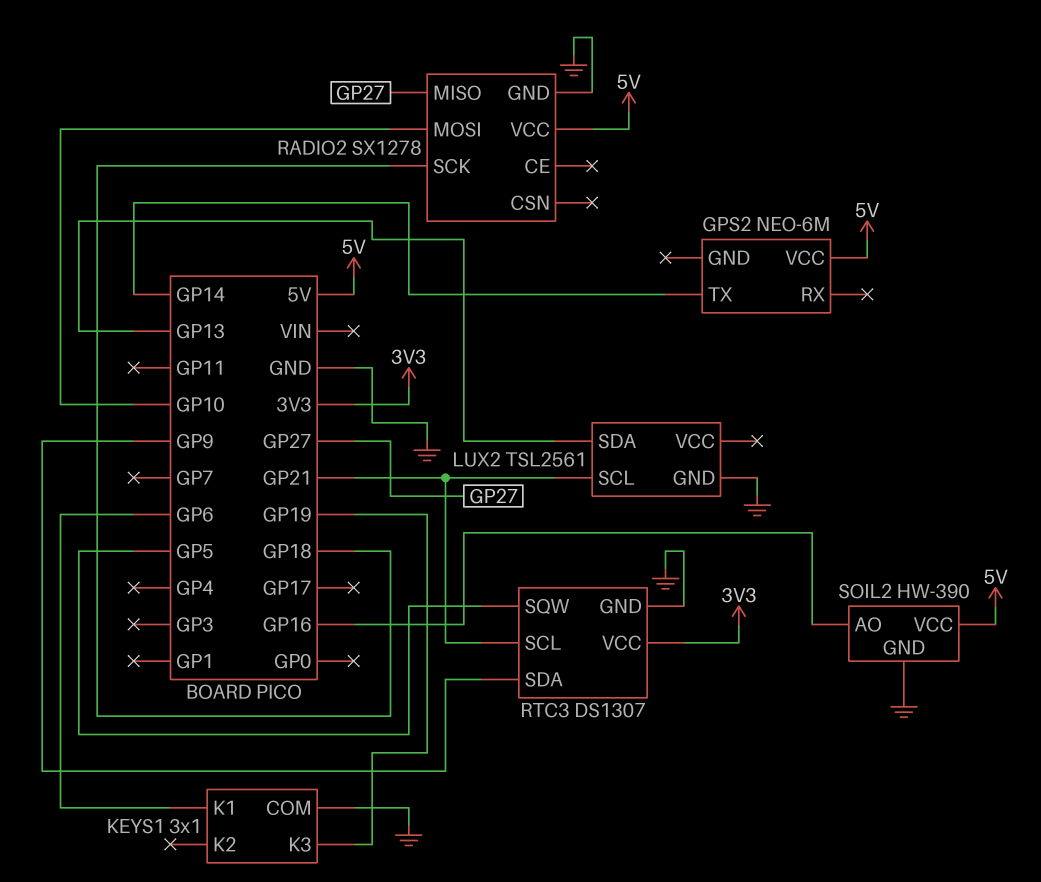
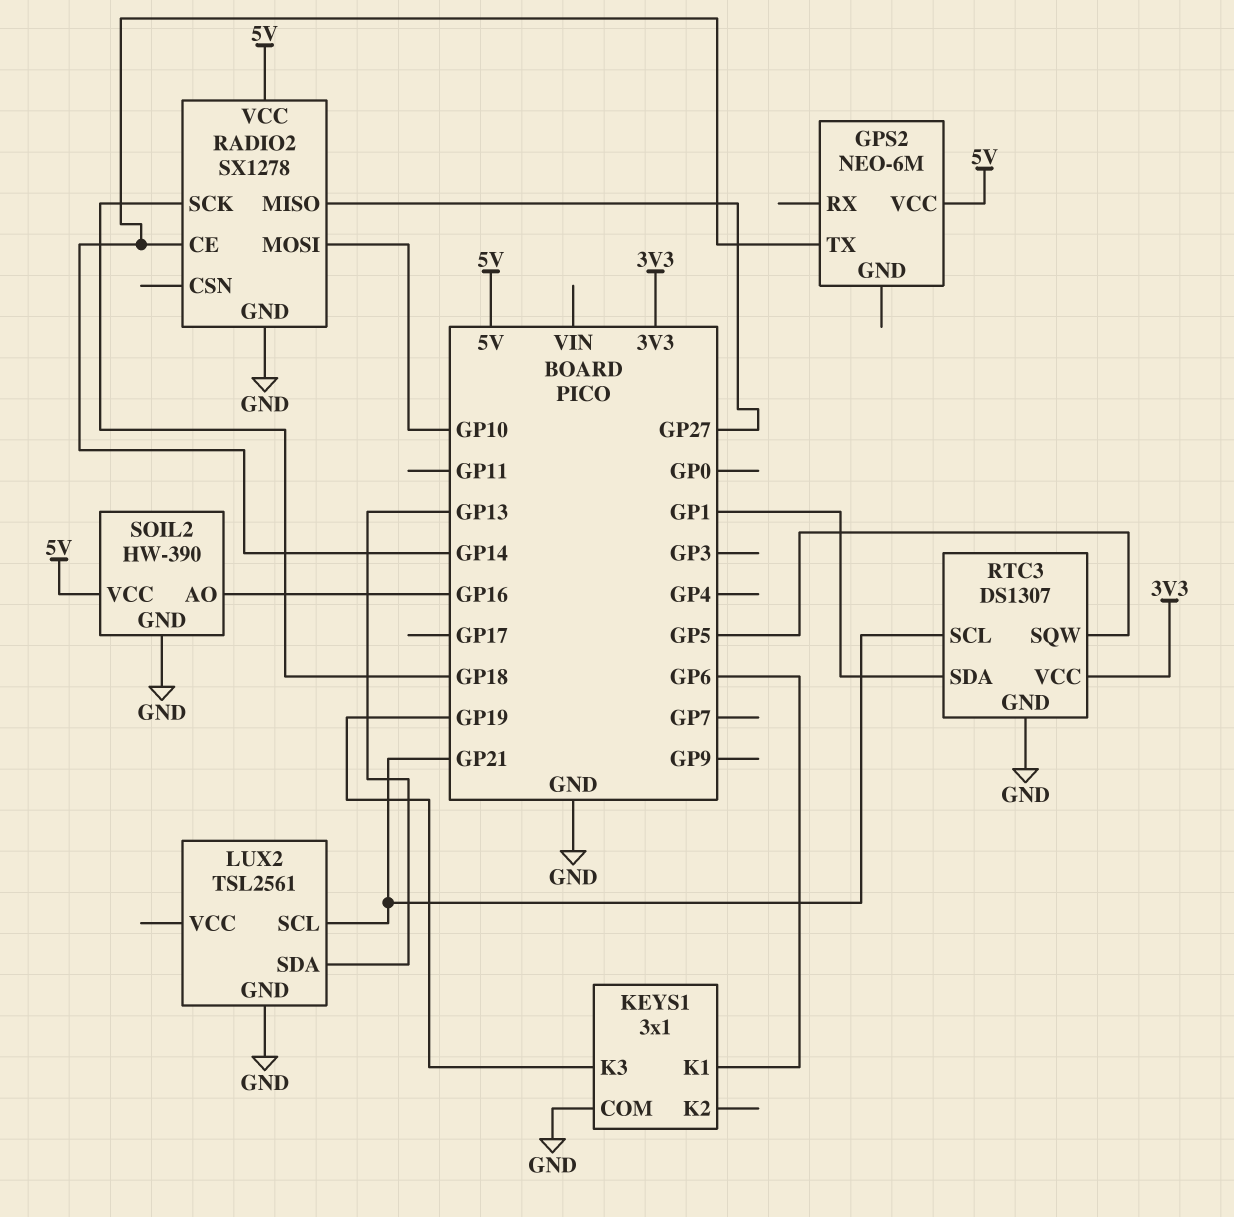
RADIO2 pin CE: none -> GP14
RTC3 pin SDA: GP9 -> GP1

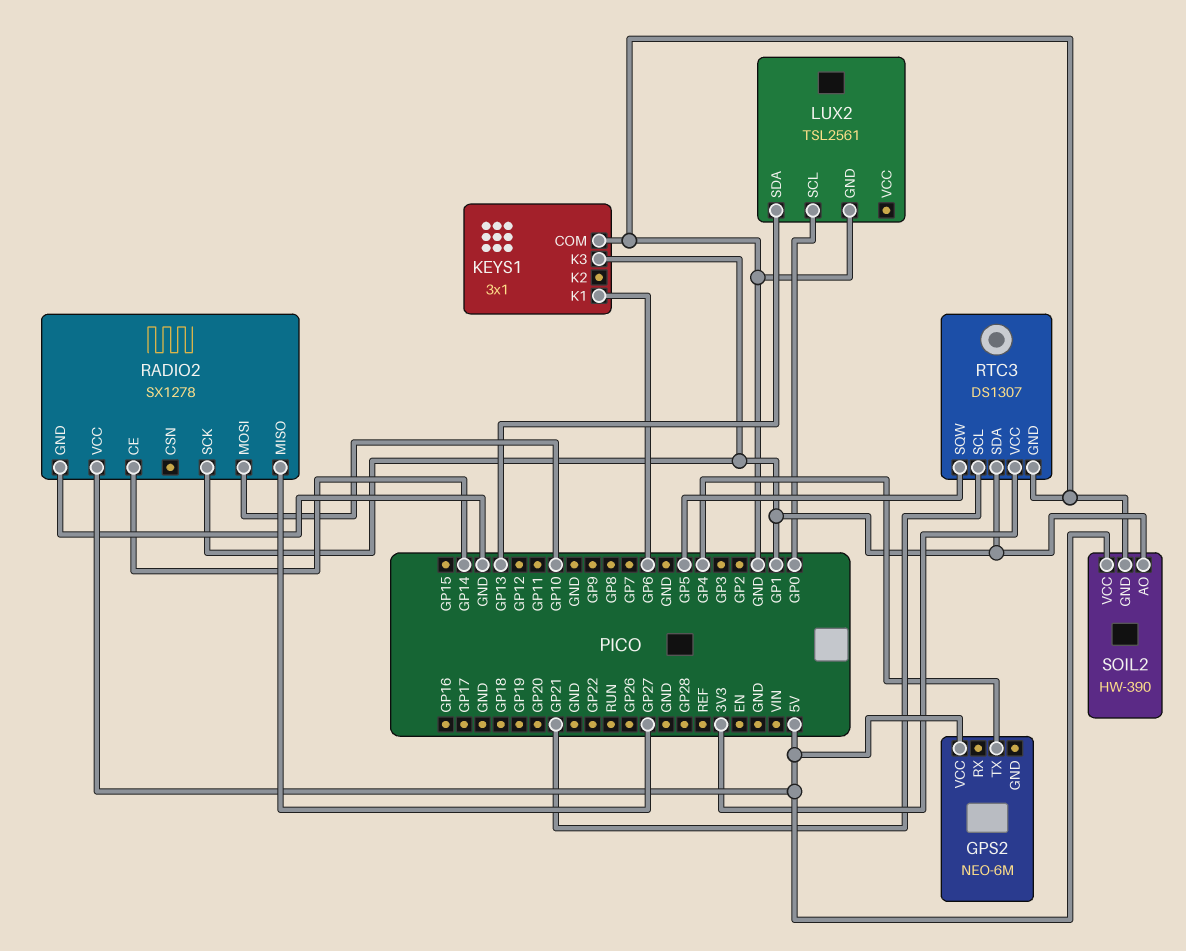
GPS2 pin TX: GP14 -> GP4
KEYS1 pin K3: GP19 -> GP1
LUX2 pin SCL: GP21 -> GP0
RADIO2 pin SCK: GP18 -> GP1
SOIL2 pin AO: GP16 -> GP1

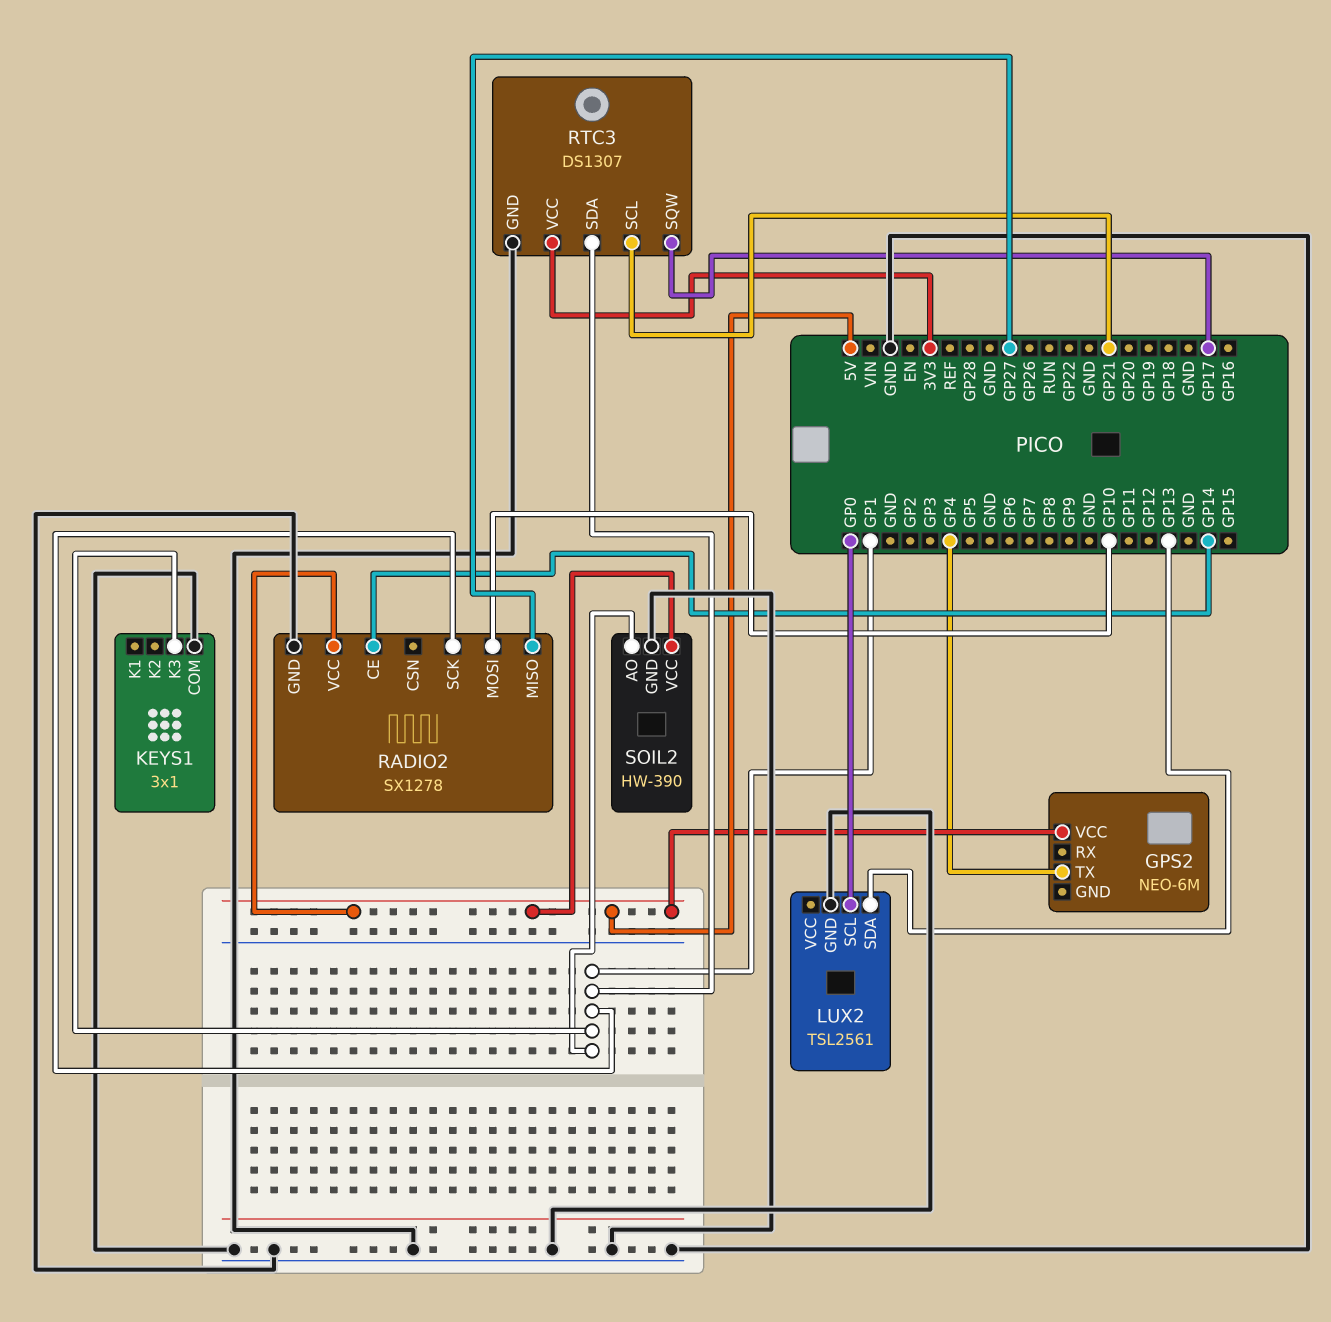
KEYS1 pin K1: GP6 -> none
RTC3 pin SQW: GP5 -> GP17

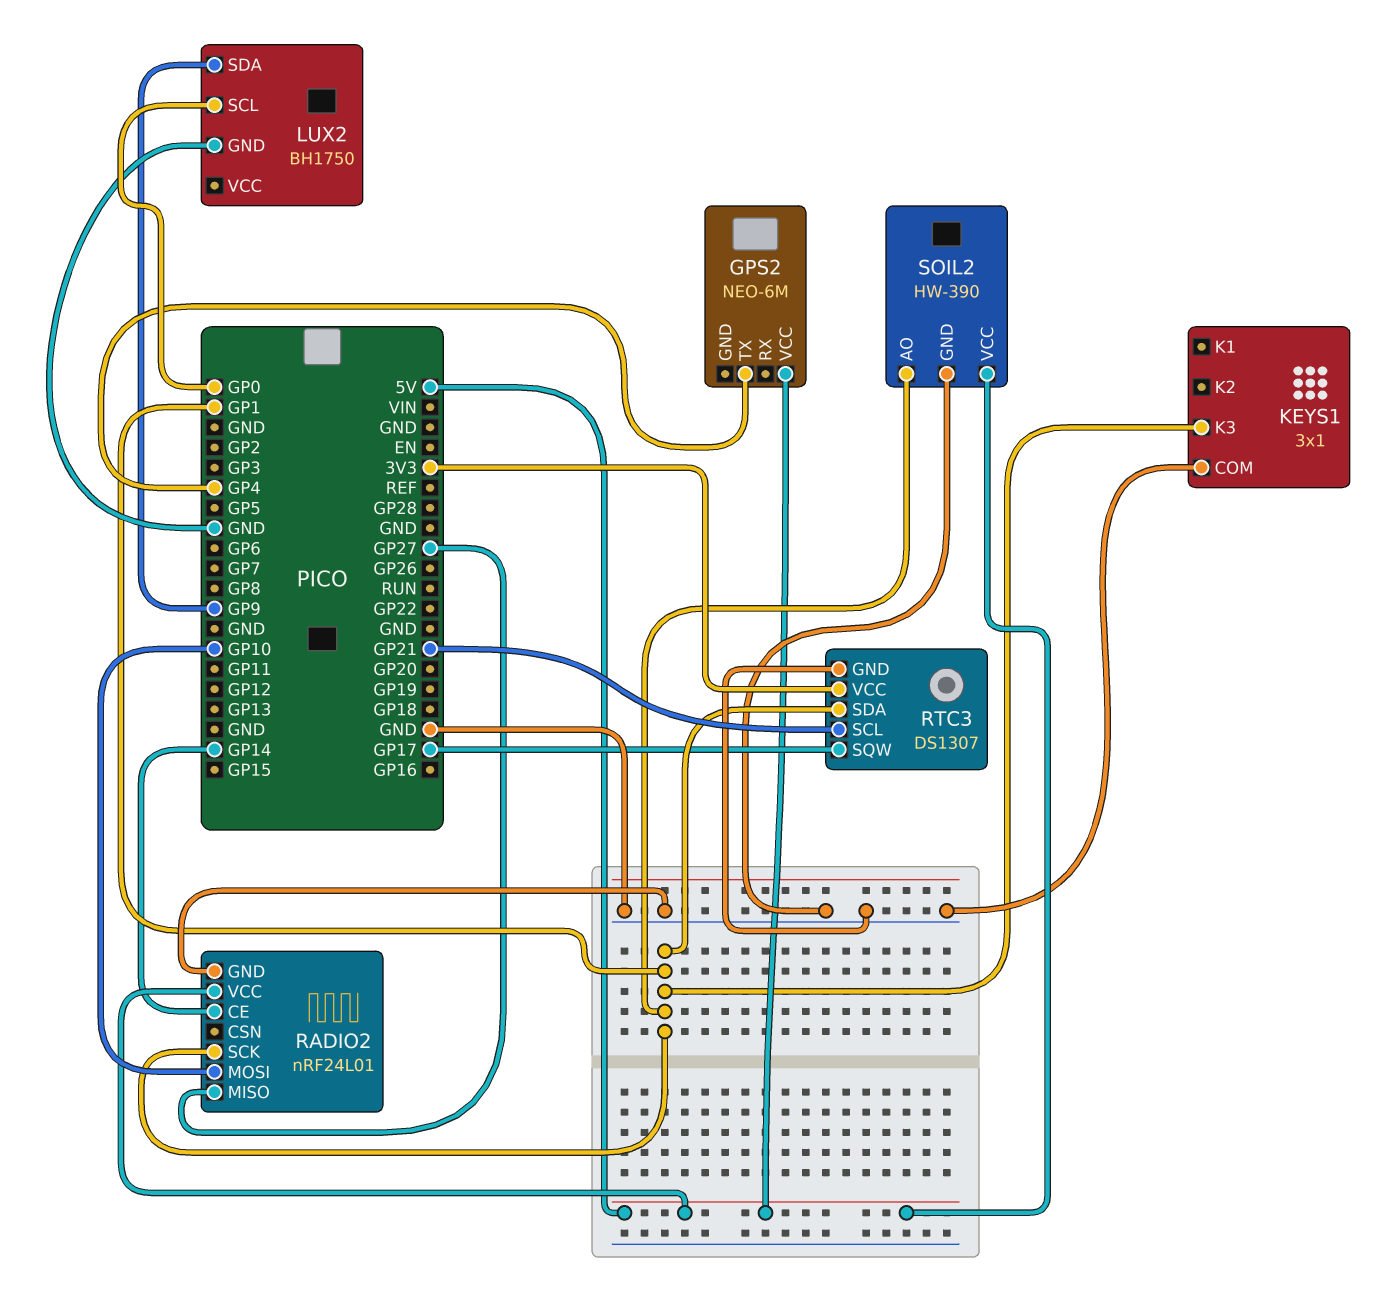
LUX2: TSL2561 -> BH1750
LUX2 pin SDA: GP13 -> GP9
RADIO2: SX1278 -> nRF24L01

